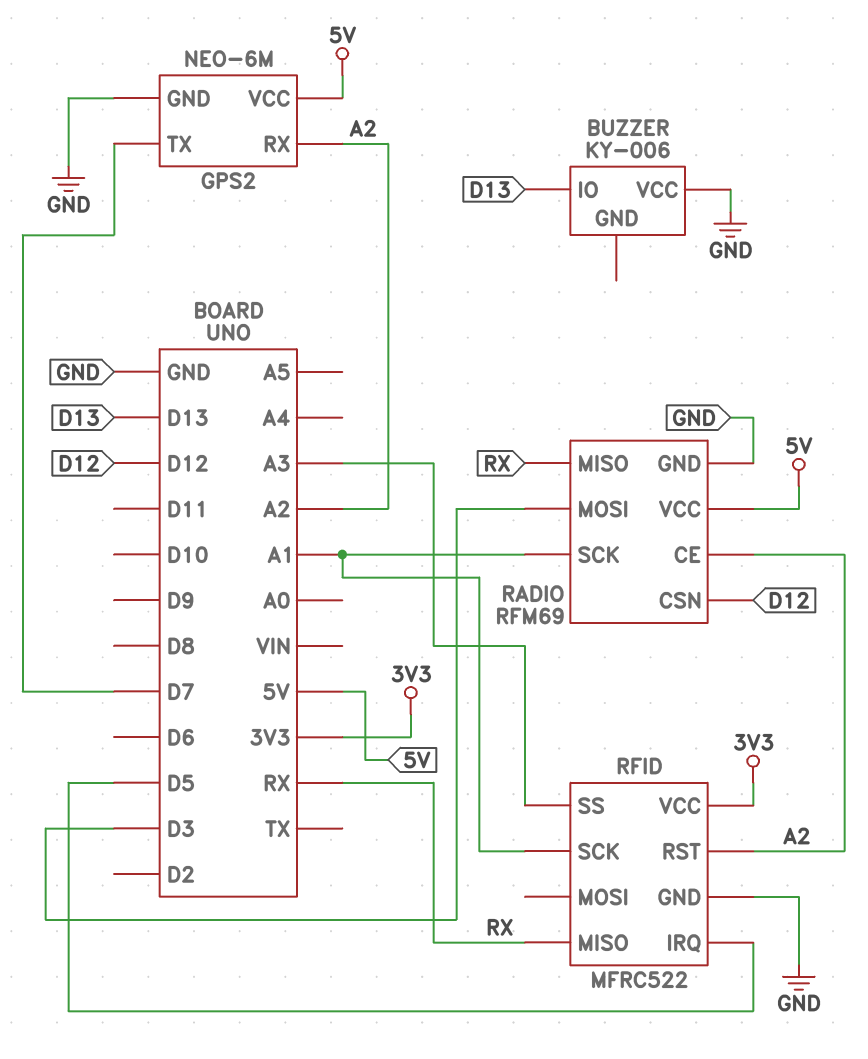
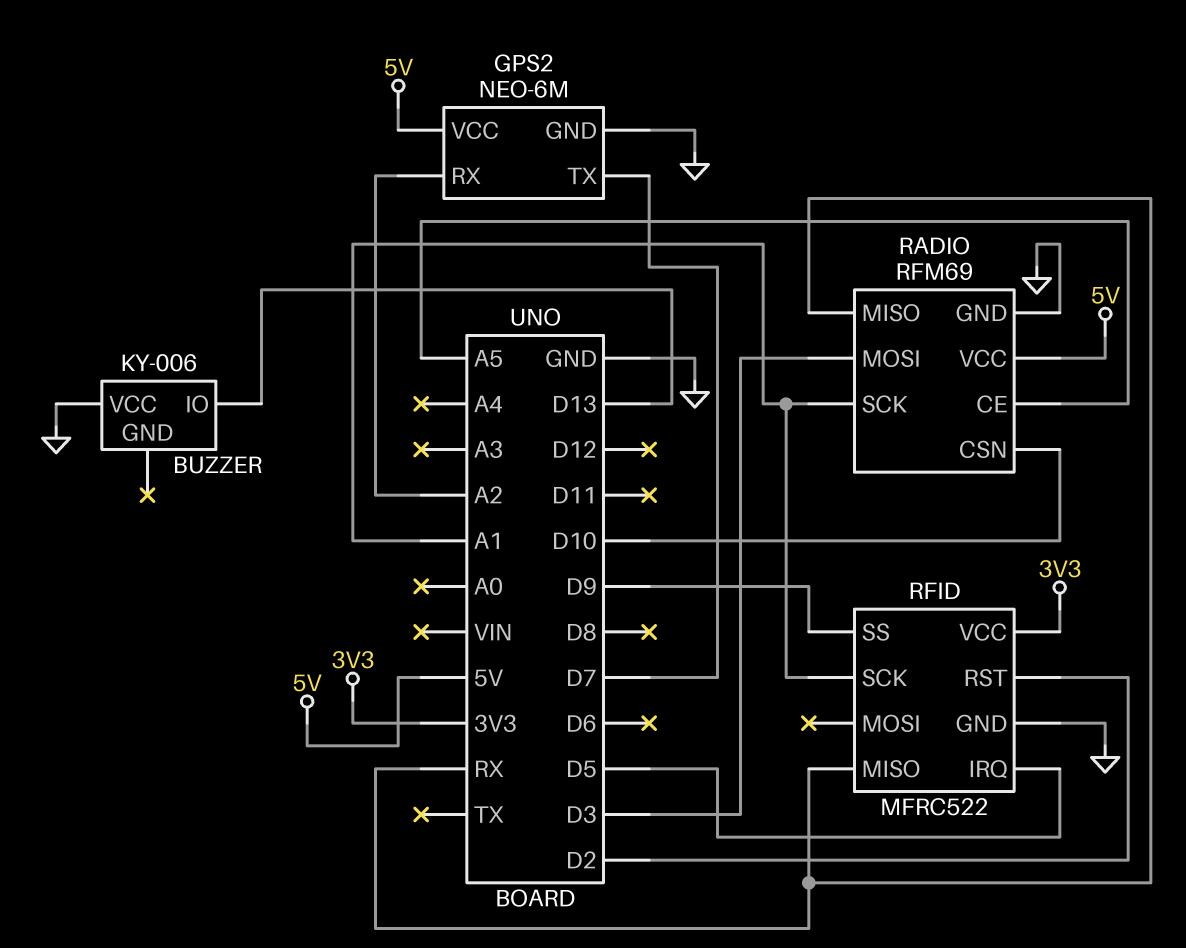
RADIO pin CE: A2 -> A5
RADIO pin CSN: D12 -> D10
RFID pin RST: A2 -> D2
RFID pin SS: A3 -> D9

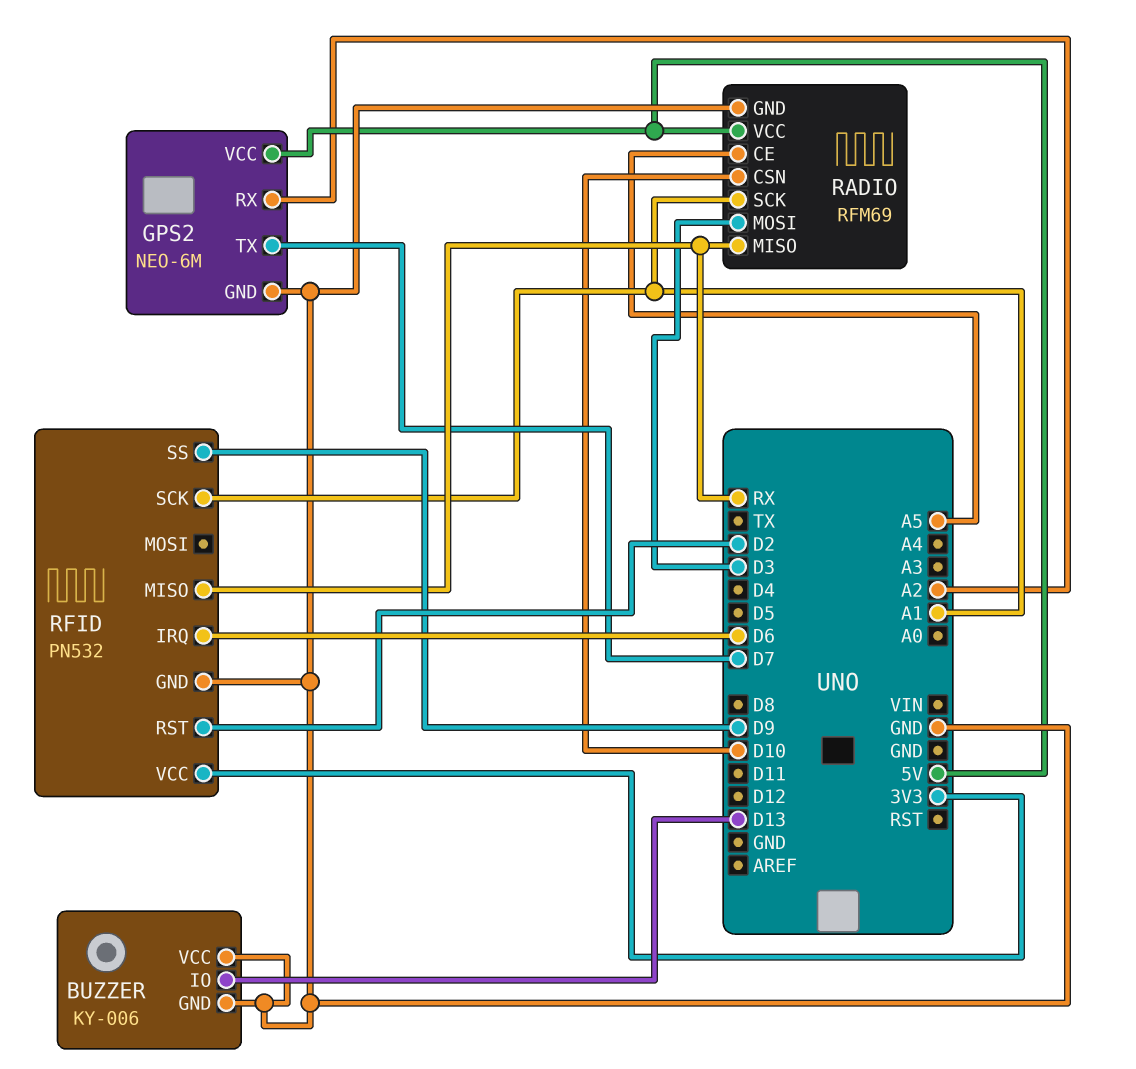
BUZZER pin GND: none -> GND
RFID: MFRC522 -> PN532
RFID pin IRQ: D5 -> D6

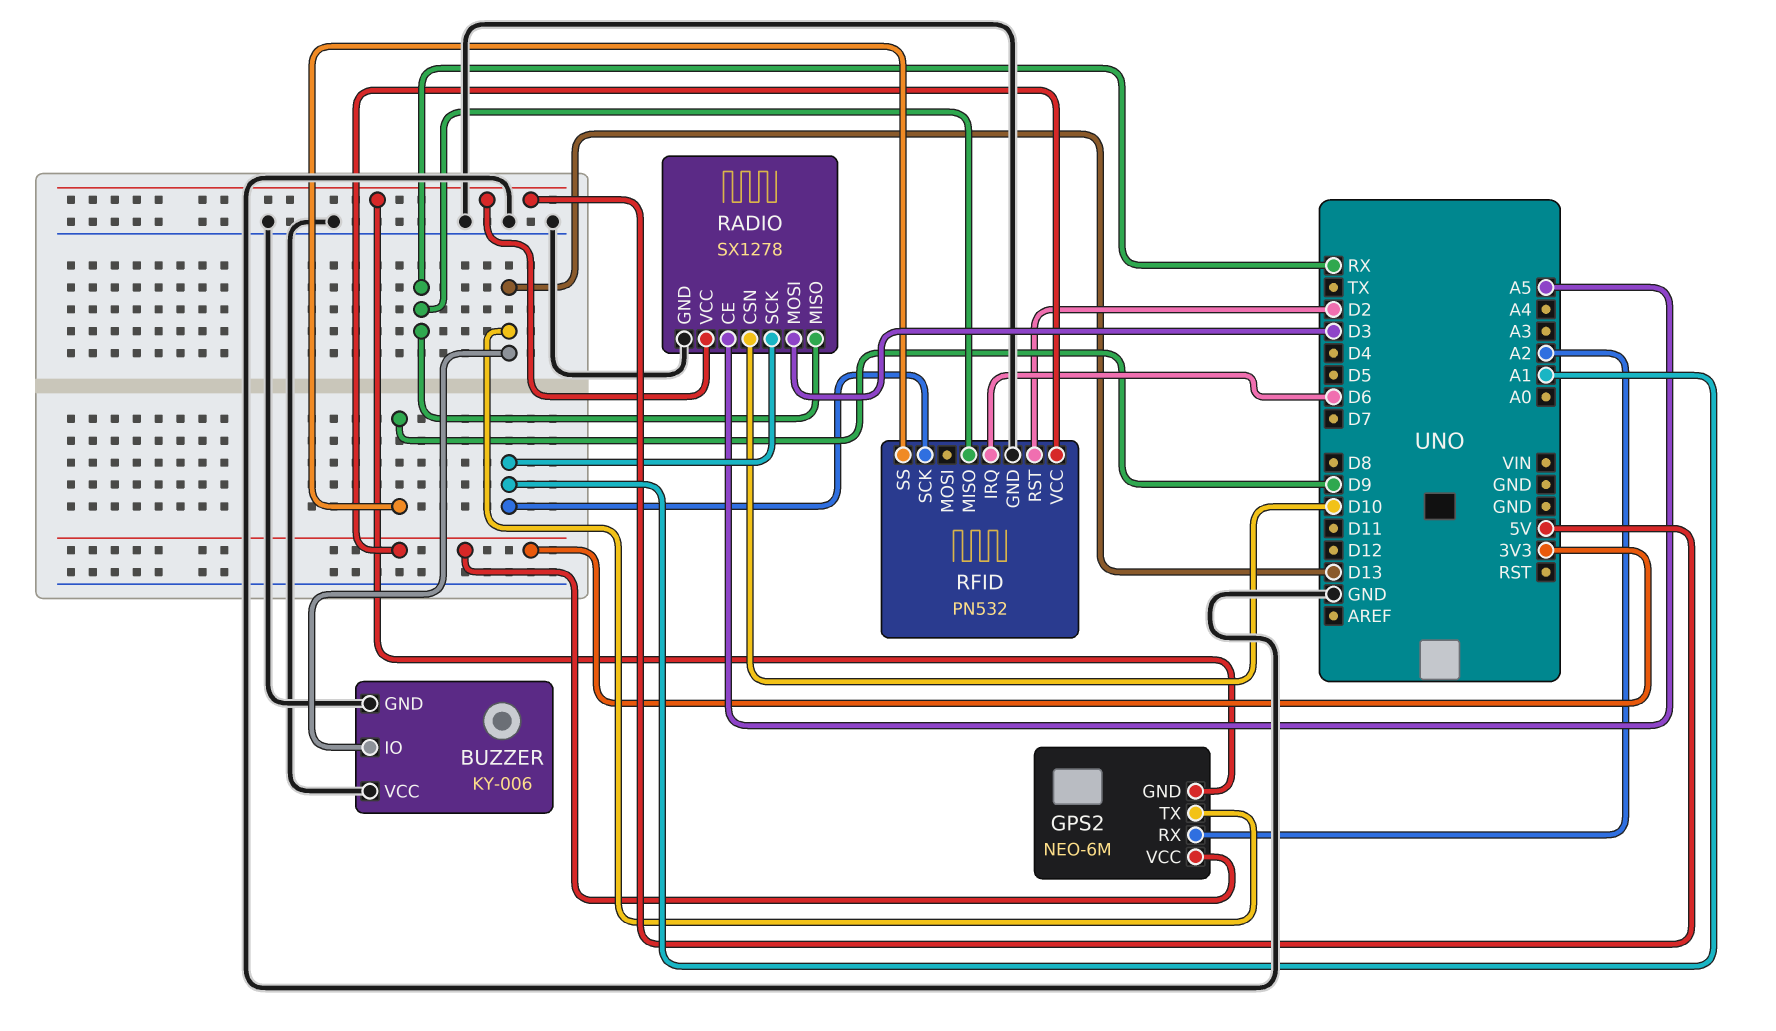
GPS2 pin GND: GND -> 5V
GPS2 pin TX: D7 -> D13
GPS2 pin VCC: 5V -> 3V3
RADIO: RFM69 -> SX1278

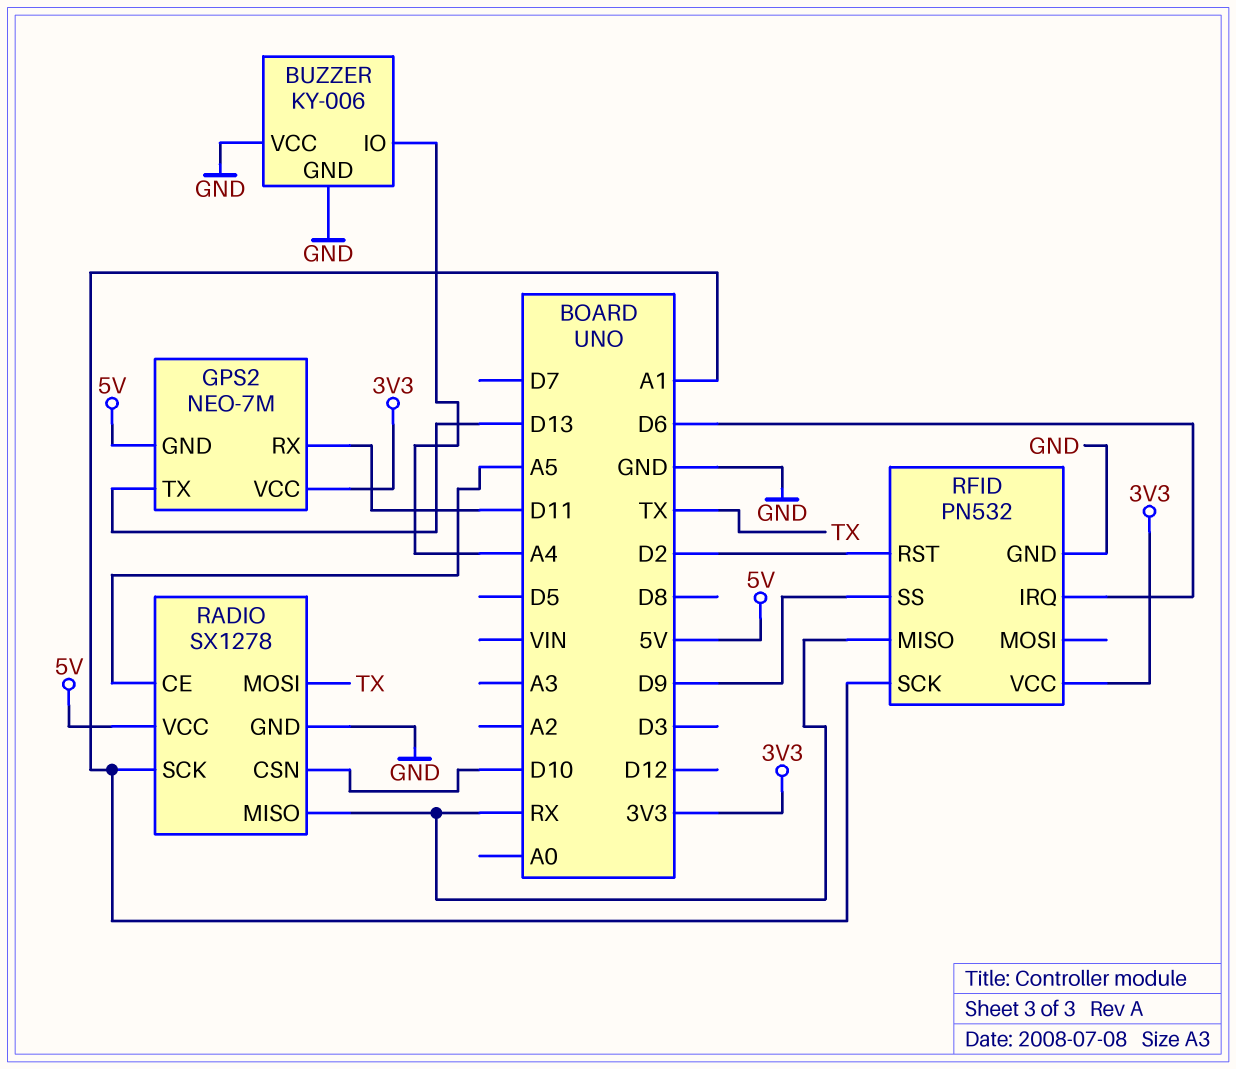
BUZZER pin IO: D13 -> A4
GPS2: NEO-6M -> NEO-7M
GPS2 pin RX: A2 -> D11
RADIO pin MOSI: D3 -> TX

